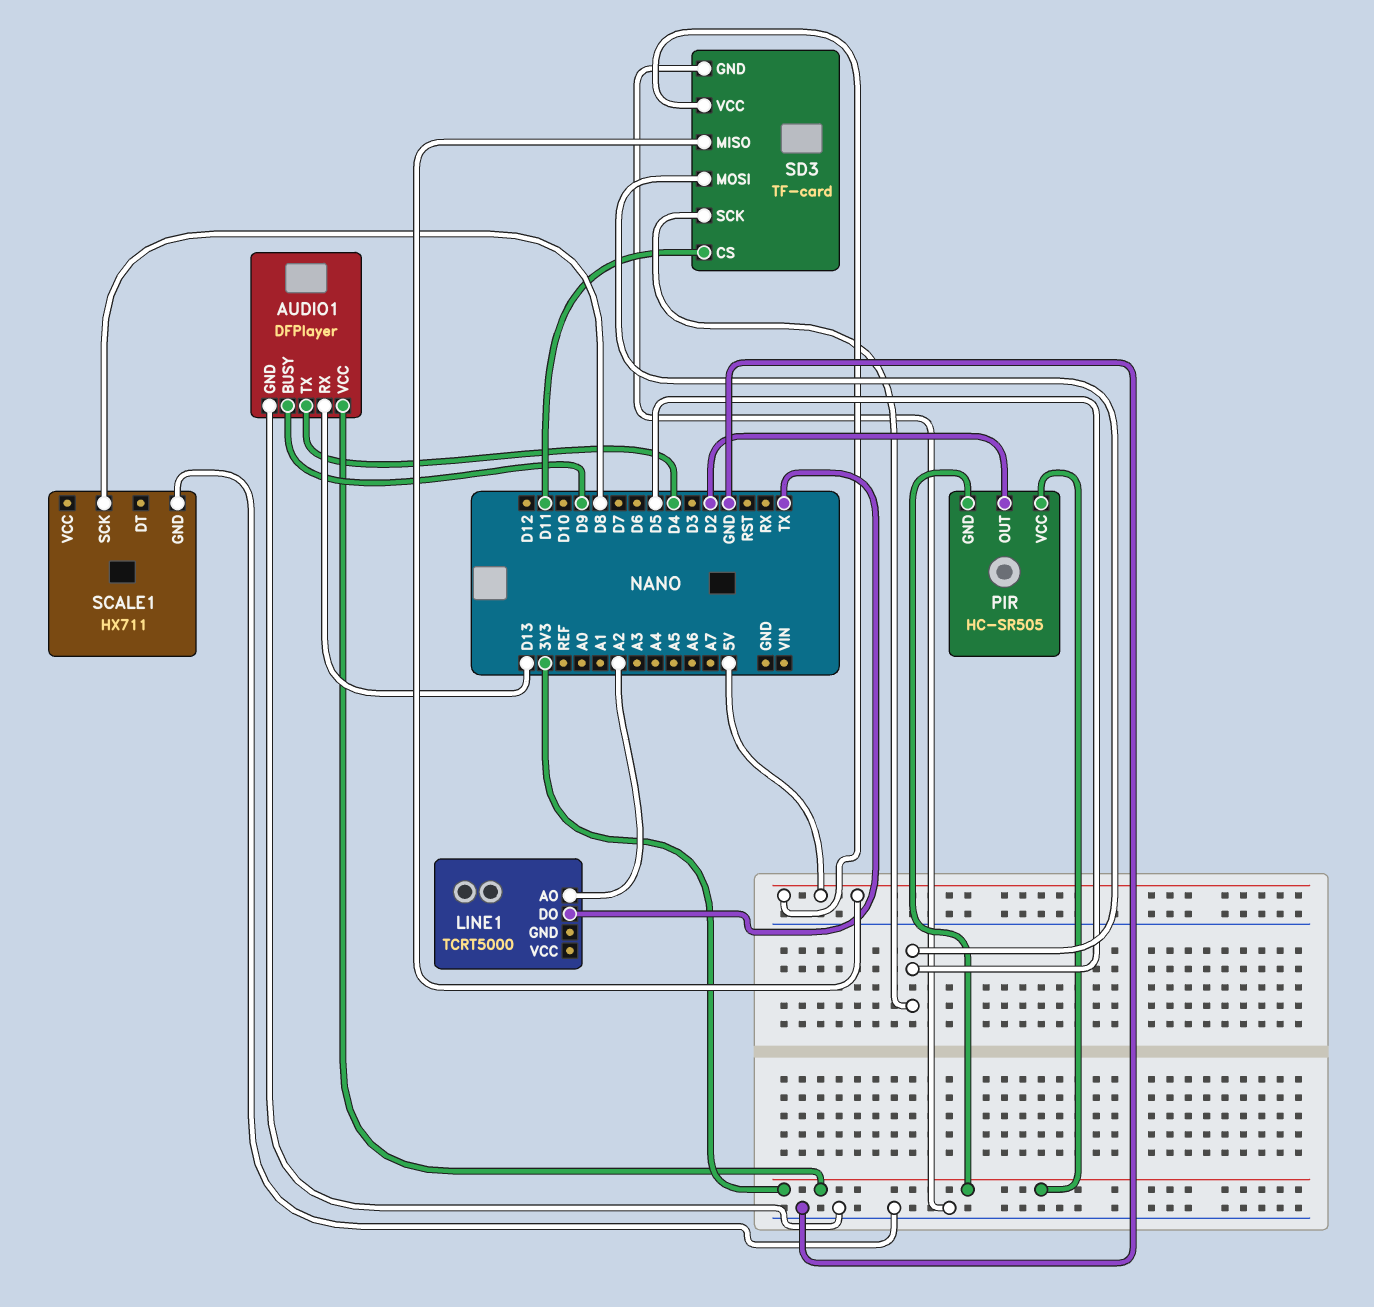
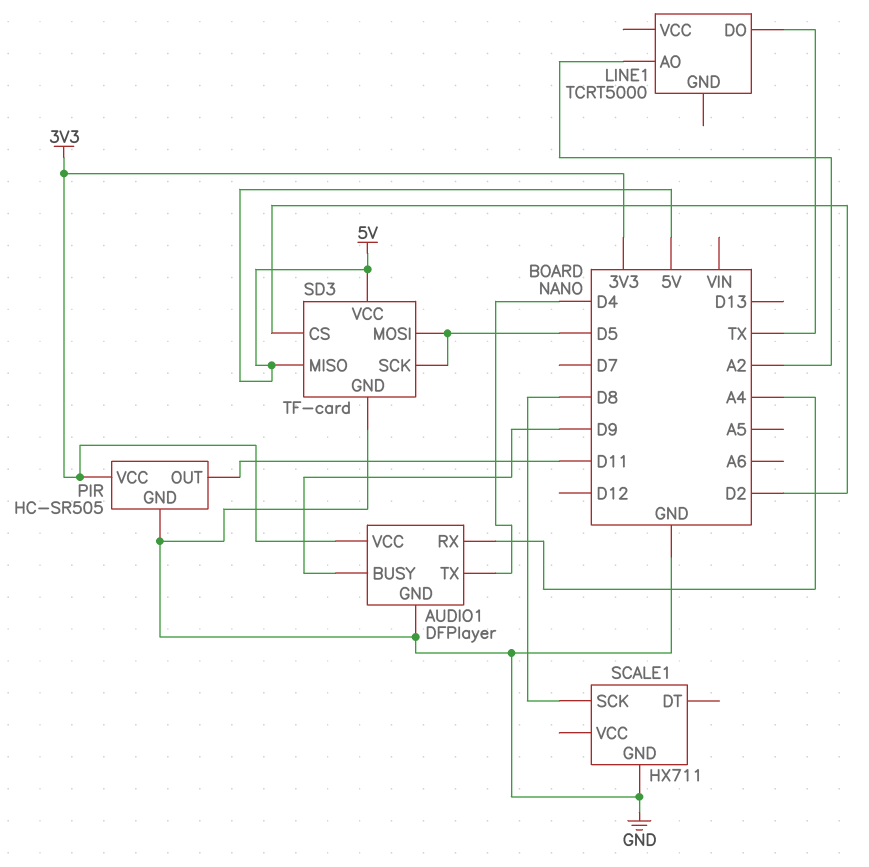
AUDIO1 pin RX: D13 -> A4
PIR pin GND: 3V3 -> GND
PIR pin OUT: D2 -> D11
SD3 pin CS: D11 -> D2

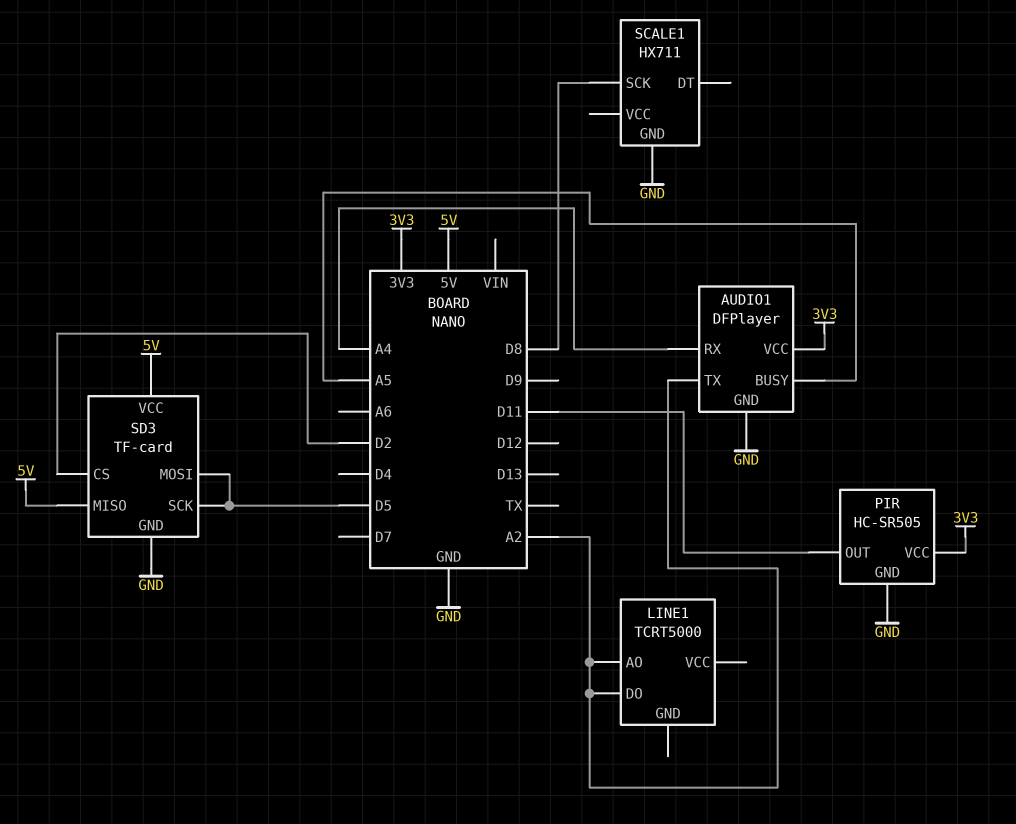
AUDIO1 pin BUSY: D9 -> A5
AUDIO1 pin TX: D4 -> A2
LINE1 pin DO: TX -> A2

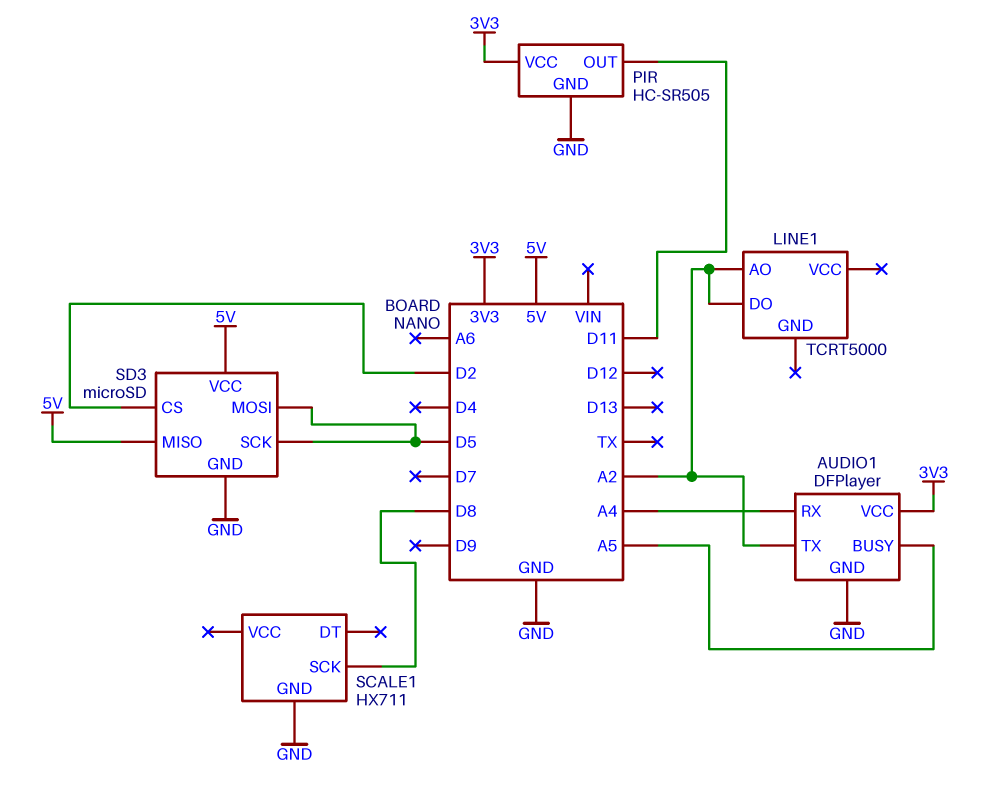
SD3: TF-card -> microSD

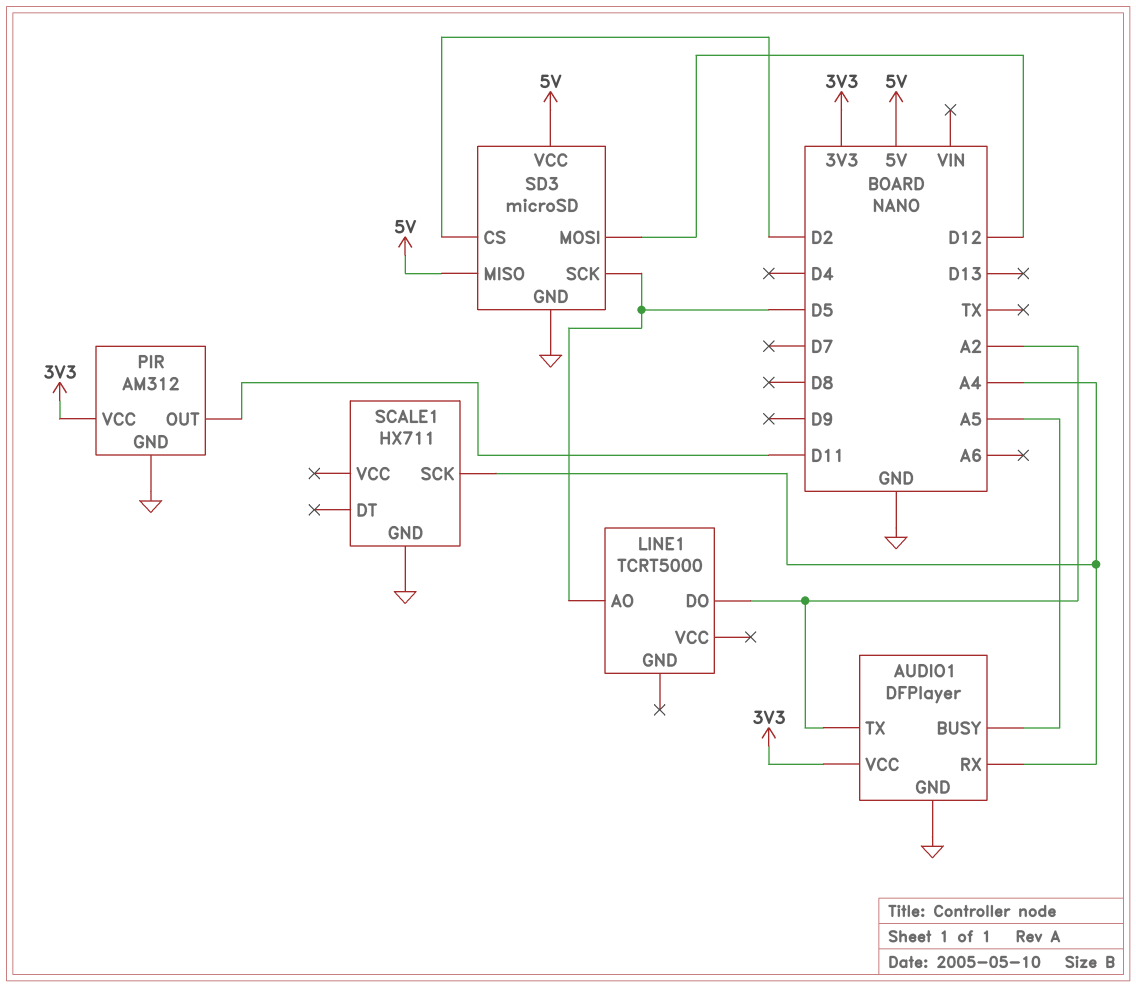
LINE1 pin AO: A2 -> D5
PIR: HC-SR505 -> AM312
SCALE1 pin SCK: D8 -> A4
SD3 pin MOSI: D5 -> D12

